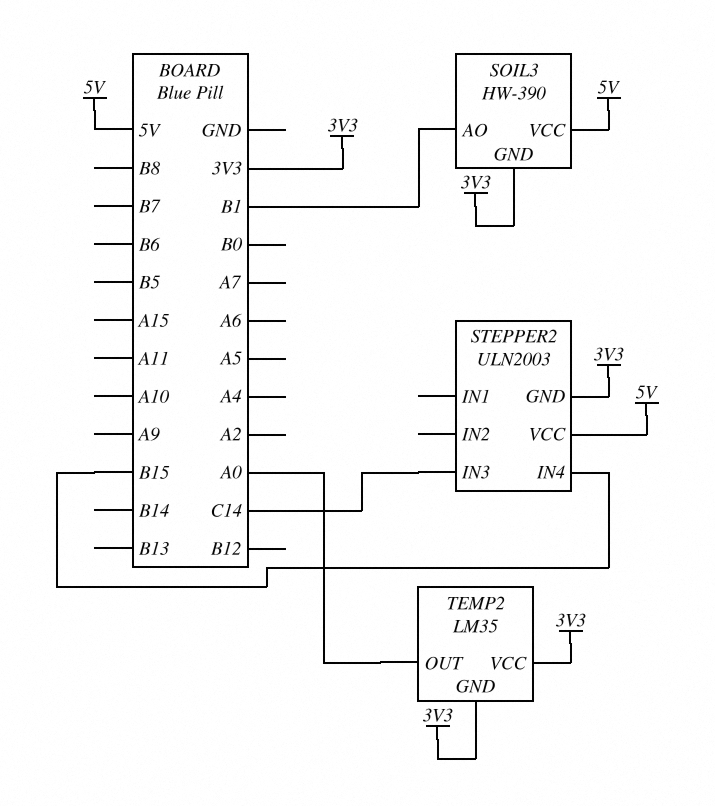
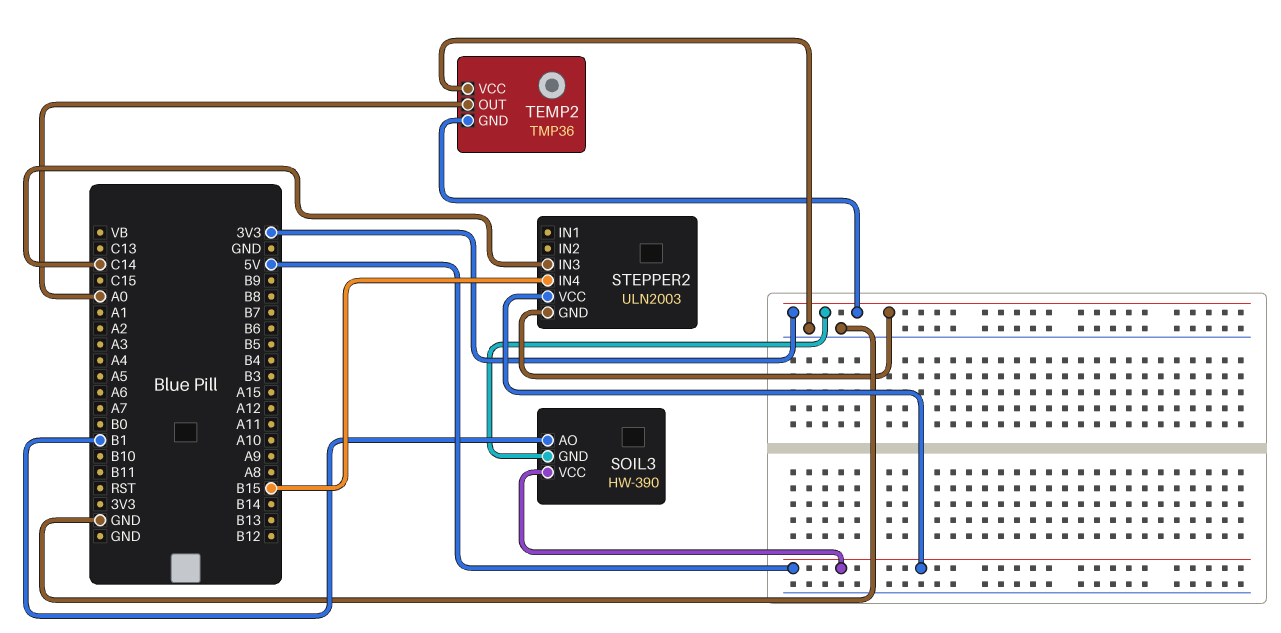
TEMP2: LM35 -> TMP36
TEMP2 pin VCC: 3V3 -> GND

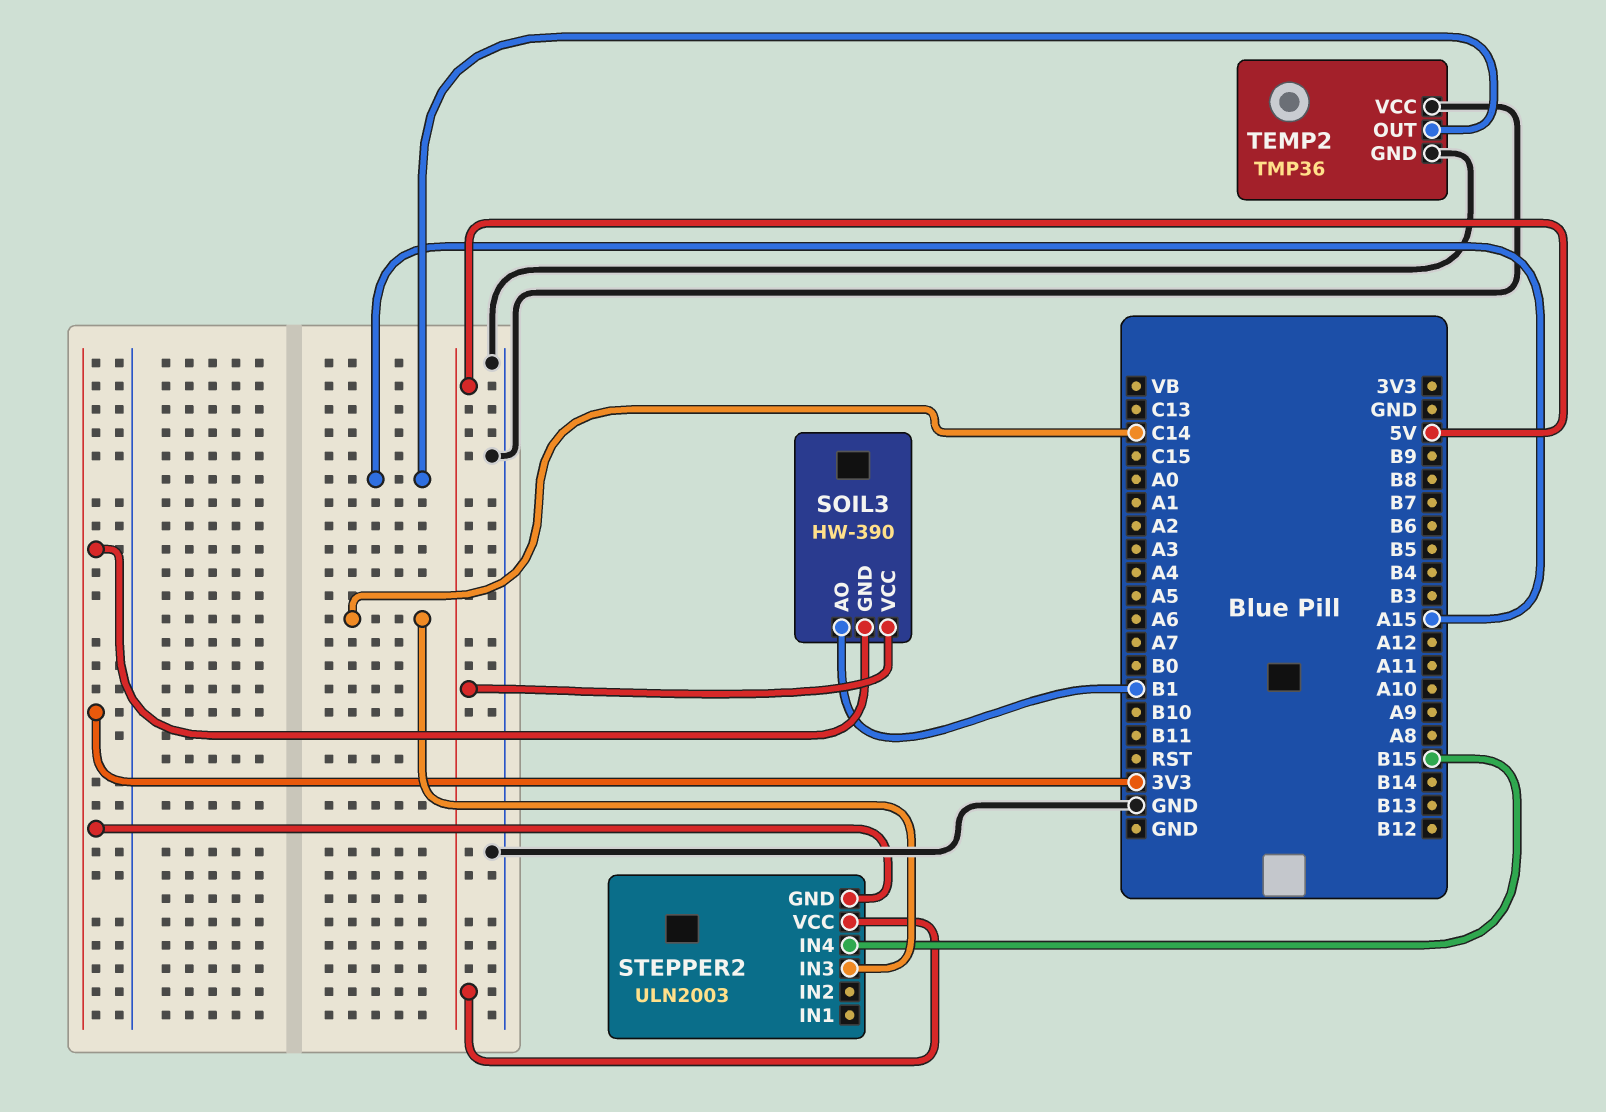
TEMP2 pin GND: 3V3 -> GND
TEMP2 pin OUT: A0 -> A15

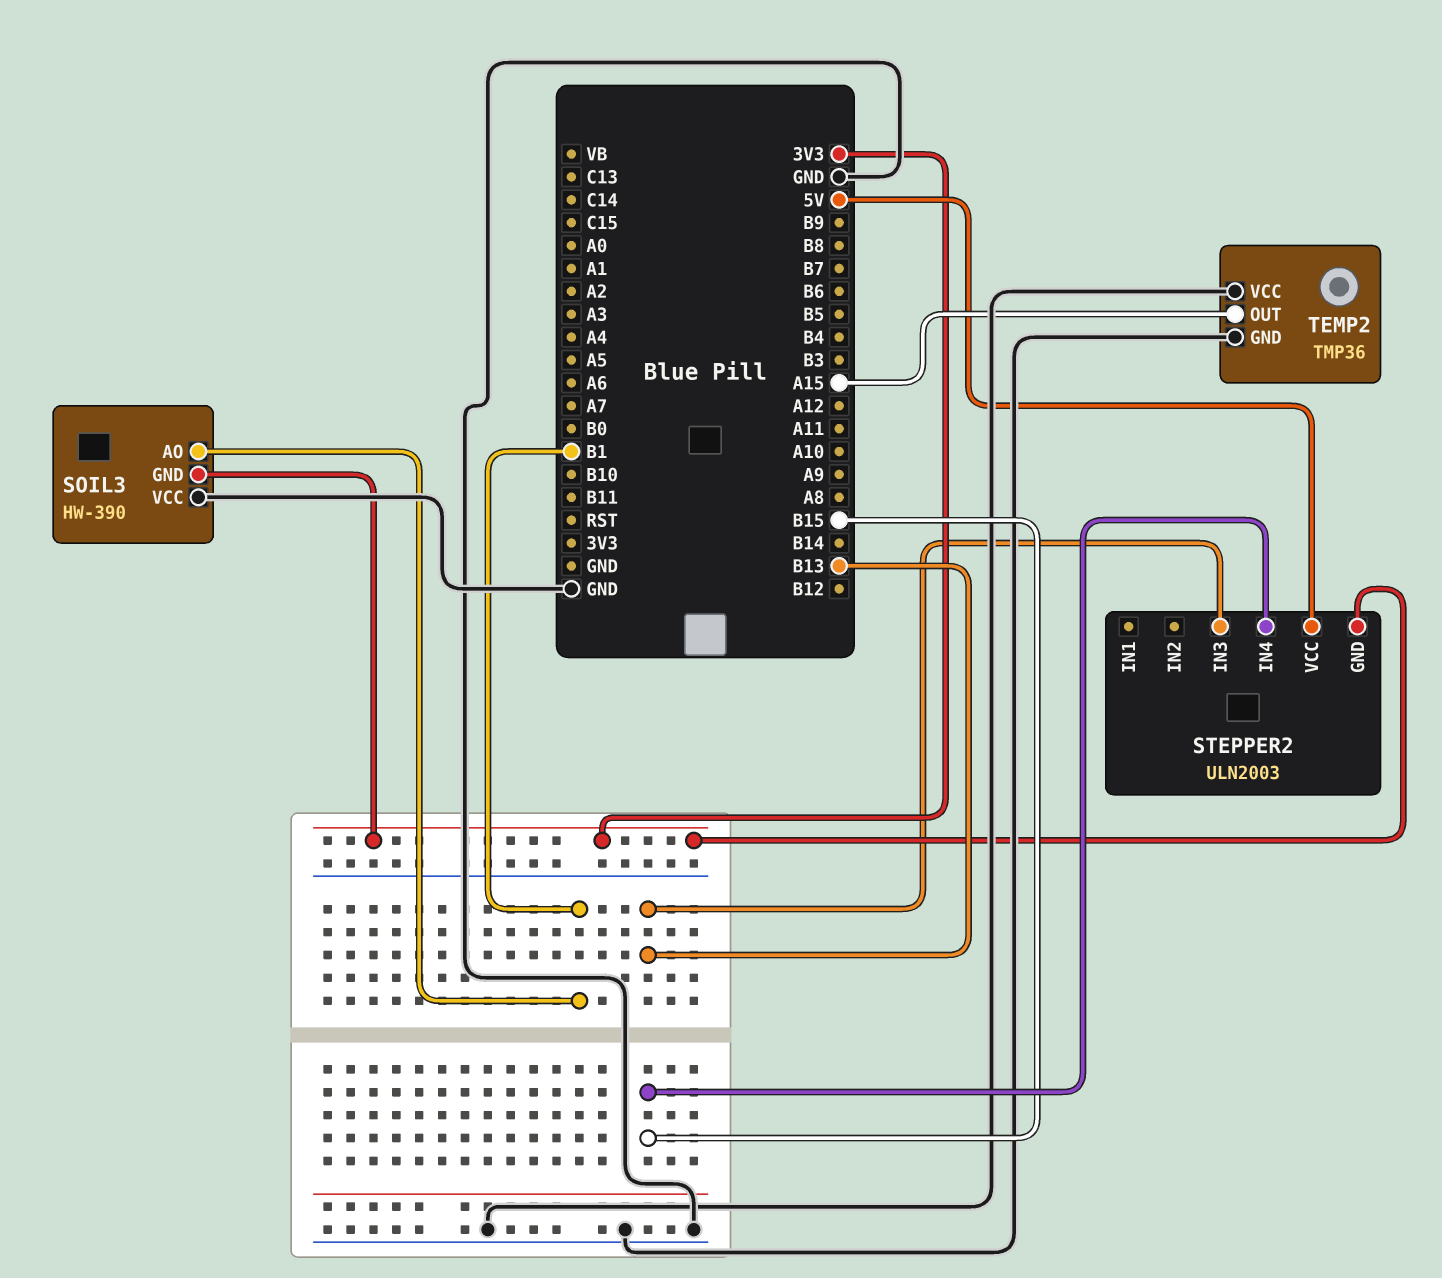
SOIL3 pin VCC: 5V -> GND
STEPPER2 pin IN3: C14 -> B13

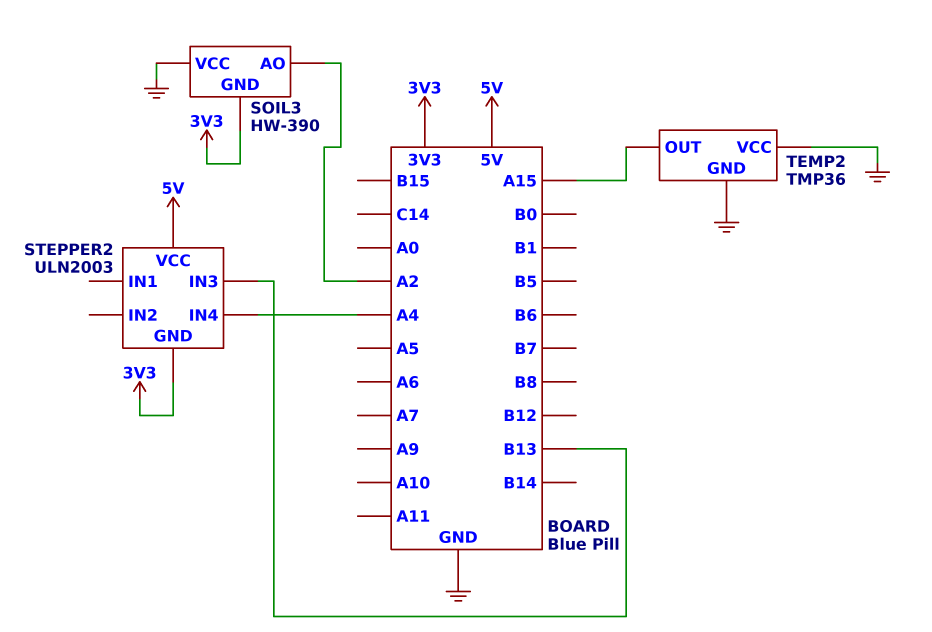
SOIL3 pin AO: B1 -> A2
STEPPER2 pin IN4: B15 -> A4

